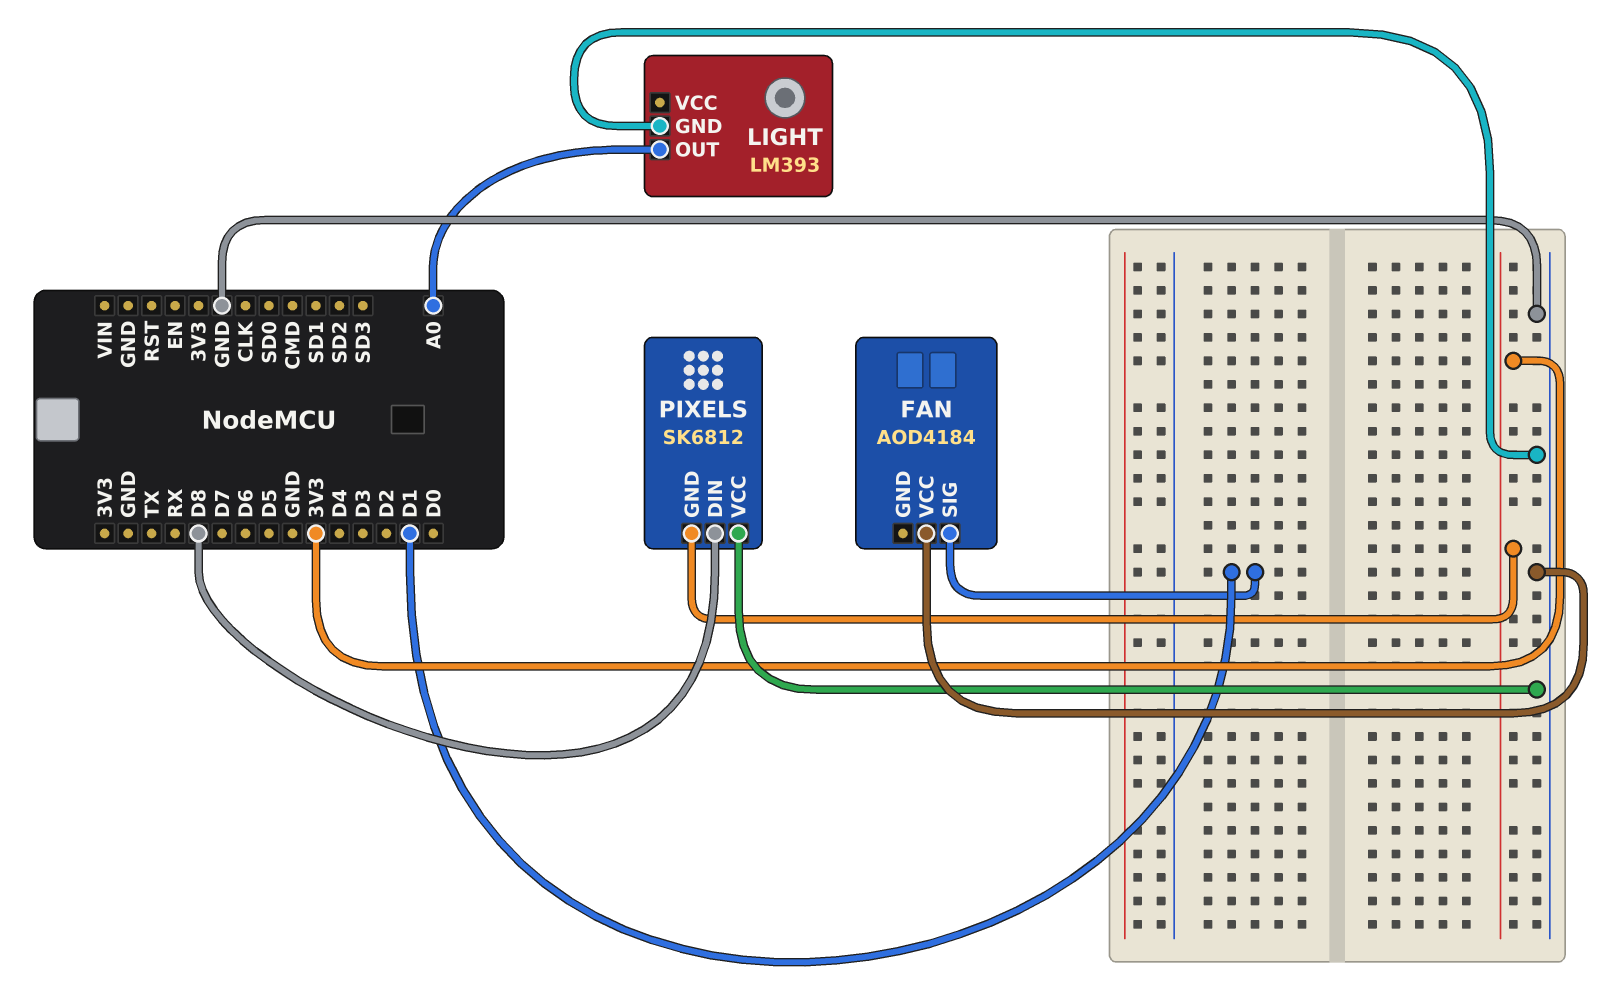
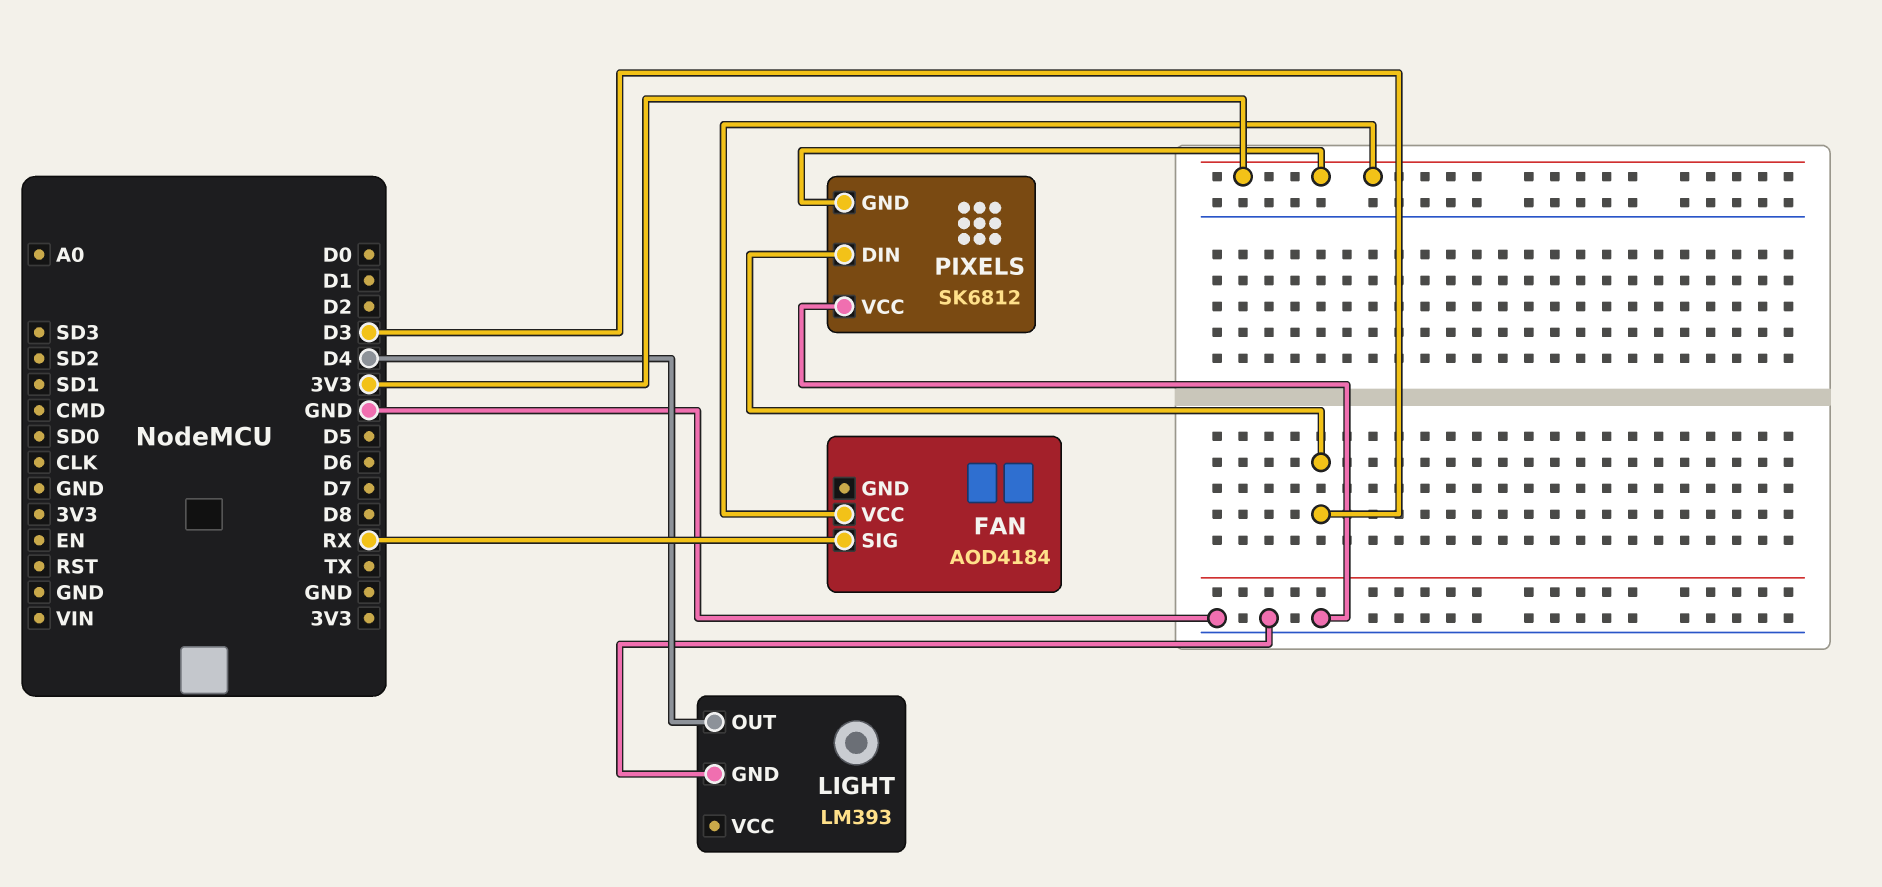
FAN pin SIG: D1 -> RX
FAN pin VCC: GND -> 3V3
LIGHT pin OUT: A0 -> D4
PIXELS pin DIN: D8 -> D3

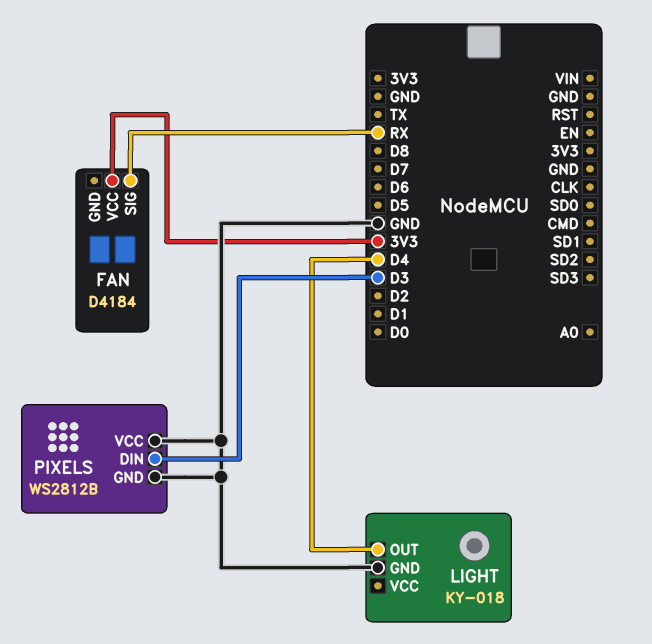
FAN: AOD4184 -> D4184
LIGHT: LM393 -> KY-018
PIXELS: SK6812 -> WS2812B
PIXELS pin GND: 3V3 -> GND

